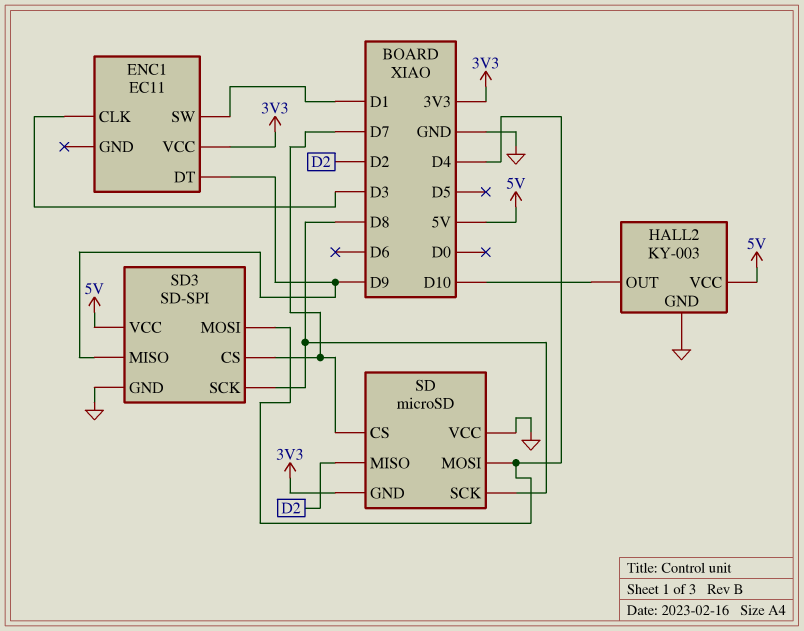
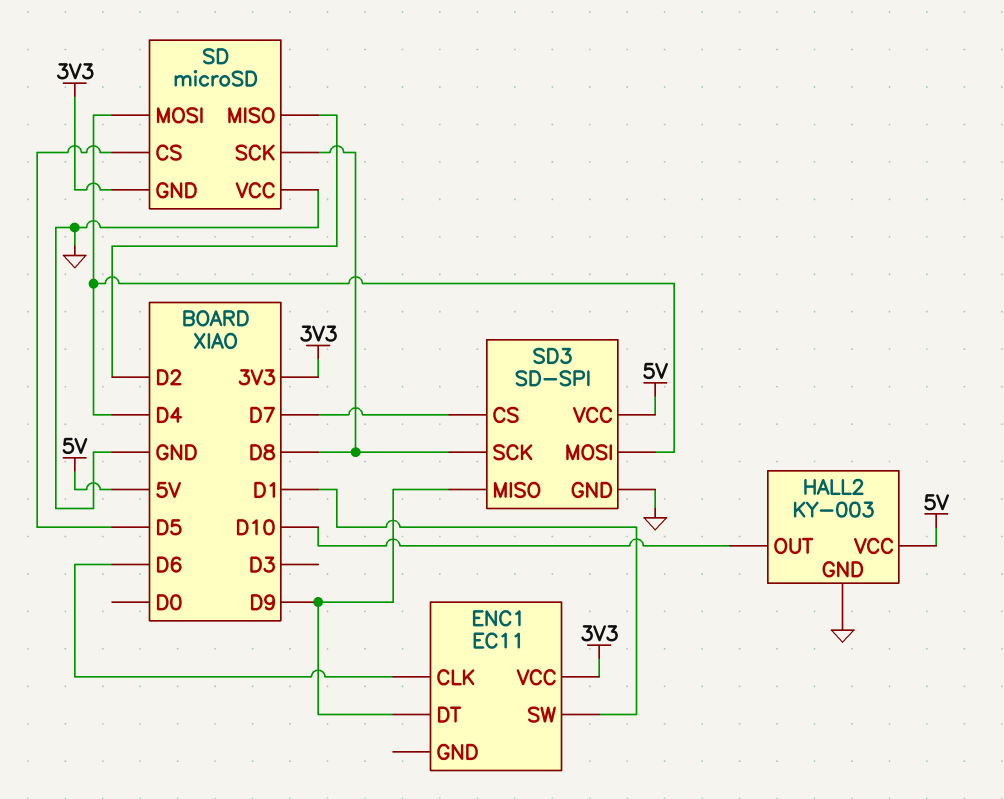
ENC1 pin CLK: D3 -> D6
SD pin CS: D7 -> D5

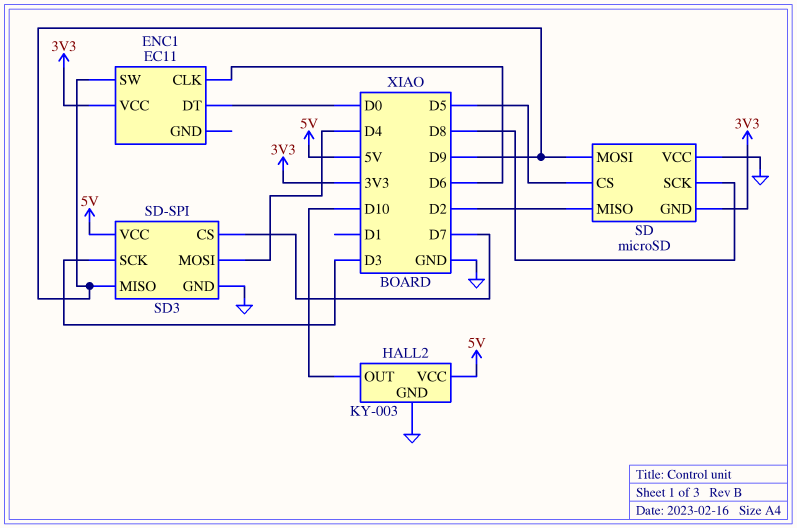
ENC1 pin DT: D9 -> D0
ENC1 pin SW: D1 -> D9
SD pin MOSI: D4 -> D9
SD3 pin SCK: D8 -> D3

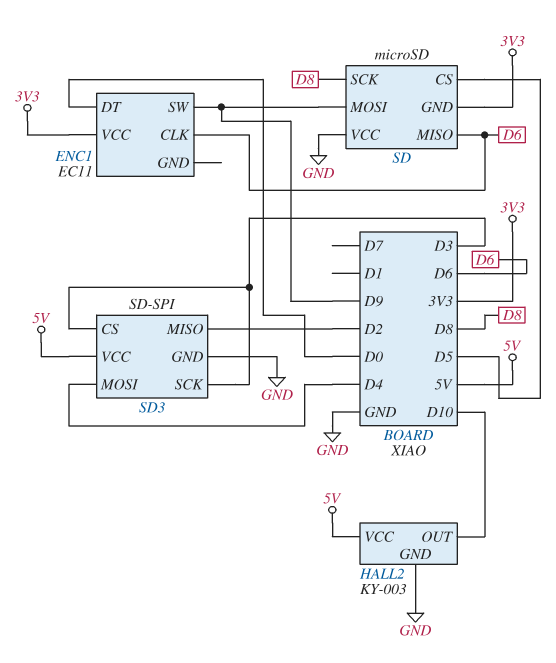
SD pin MISO: D2 -> D6
SD3 pin CS: D7 -> D3
SD3 pin MISO: D9 -> D2

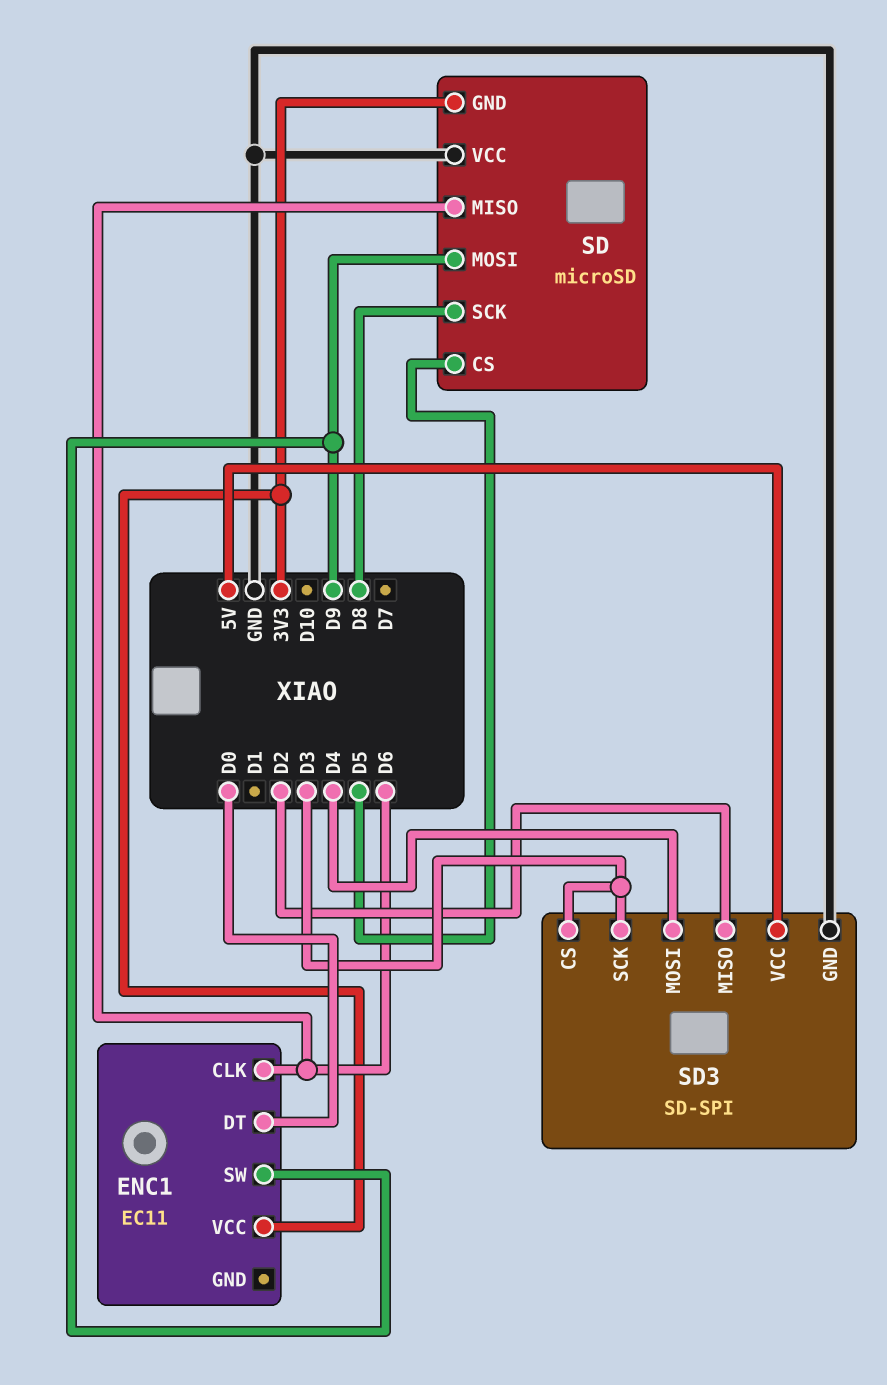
HALL2: KY-003 -> none
HALL2 pin GND: GND -> none
HALL2 pin OUT: D10 -> none
HALL2 pin VCC: 5V -> none

